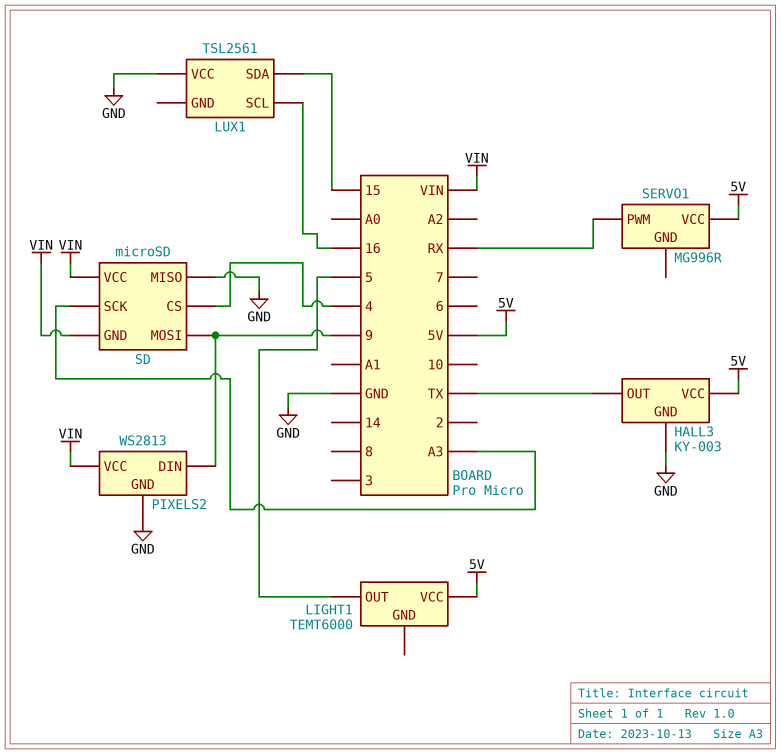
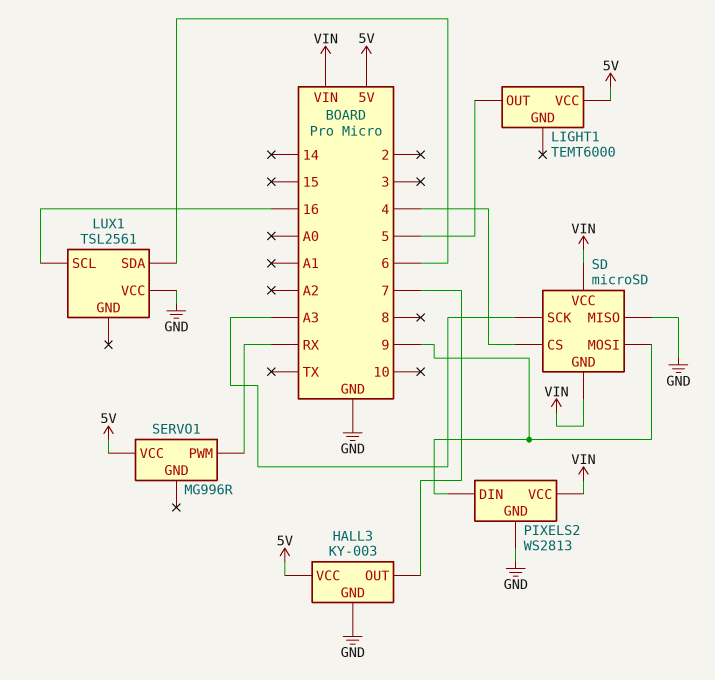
HALL3 pin OUT: TX -> 7
LUX1 pin SDA: 15 -> 6

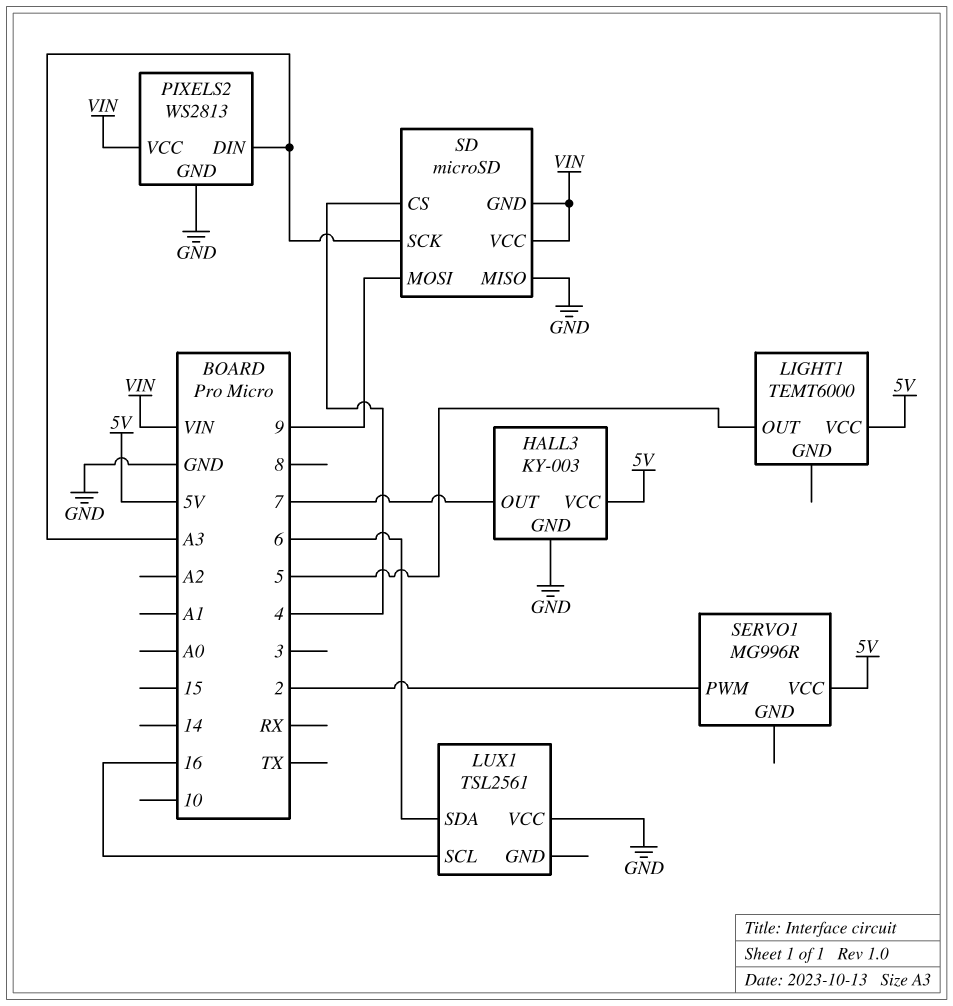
PIXELS2 pin DIN: 9 -> A3
SERVO1 pin PWM: RX -> 2

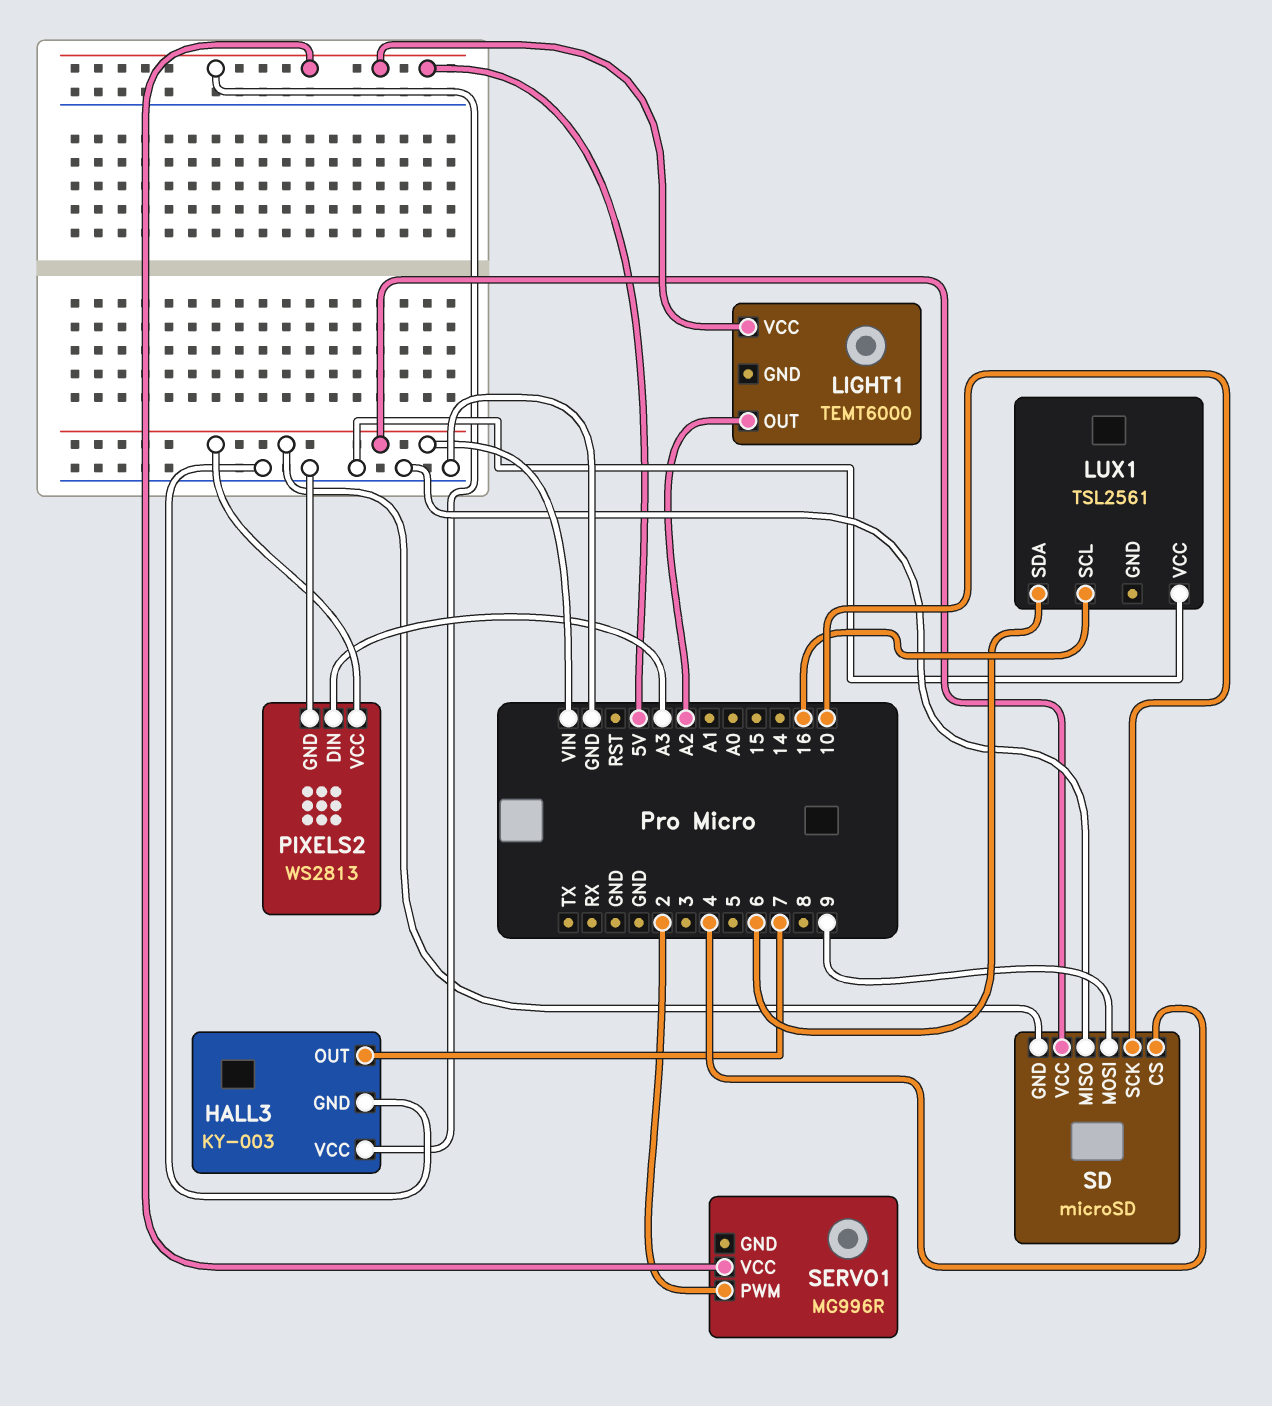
LIGHT1 pin OUT: 5 -> A2
SD pin SCK: A3 -> 10

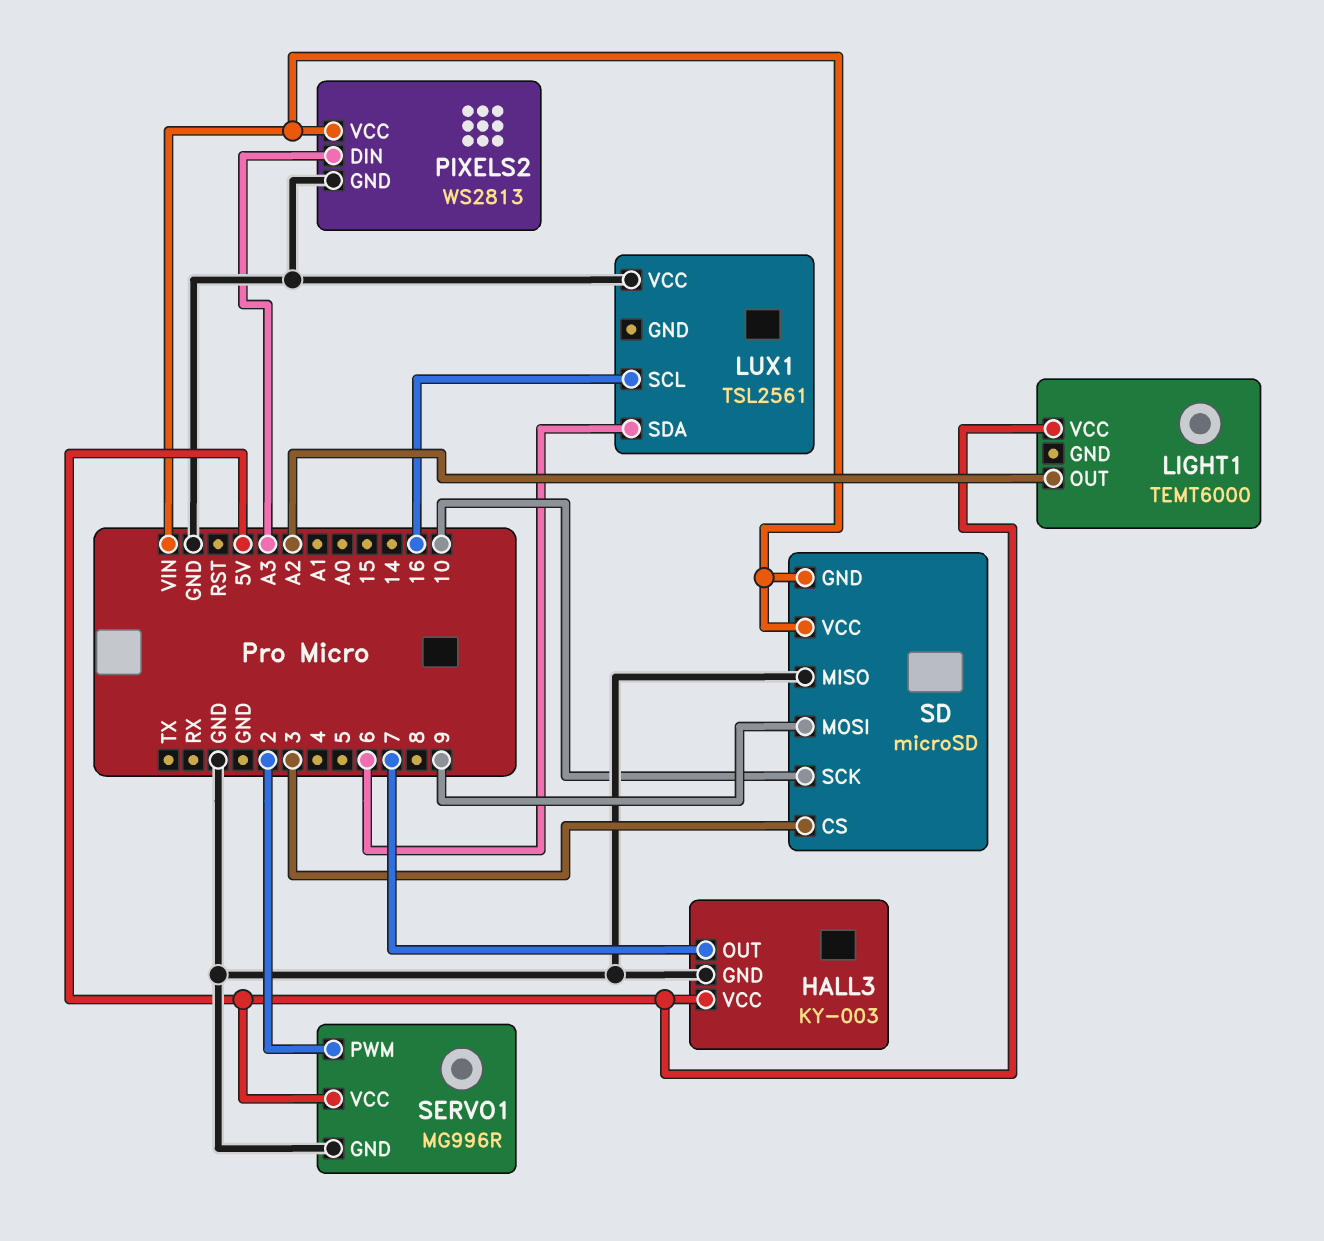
SD pin CS: 4 -> 3
SERVO1 pin GND: none -> GND

